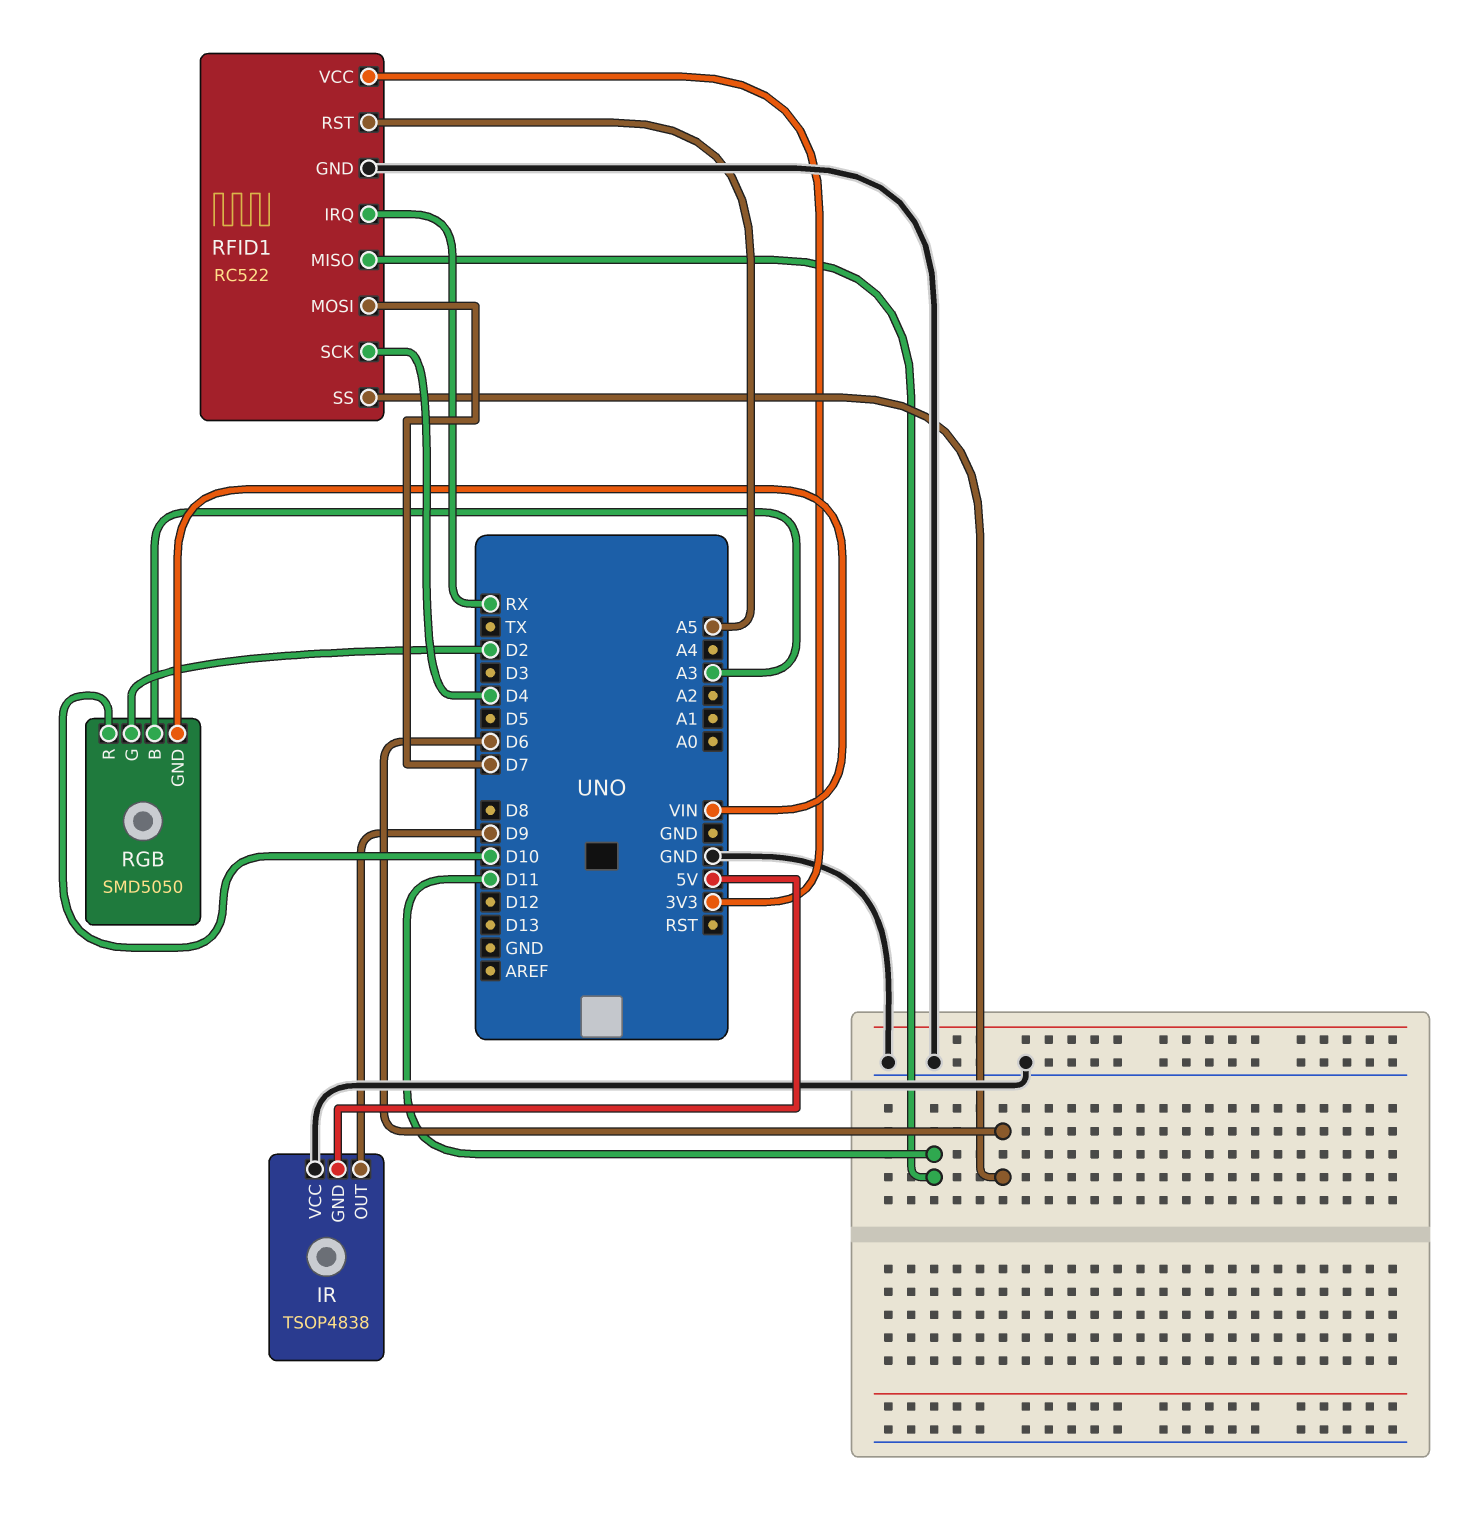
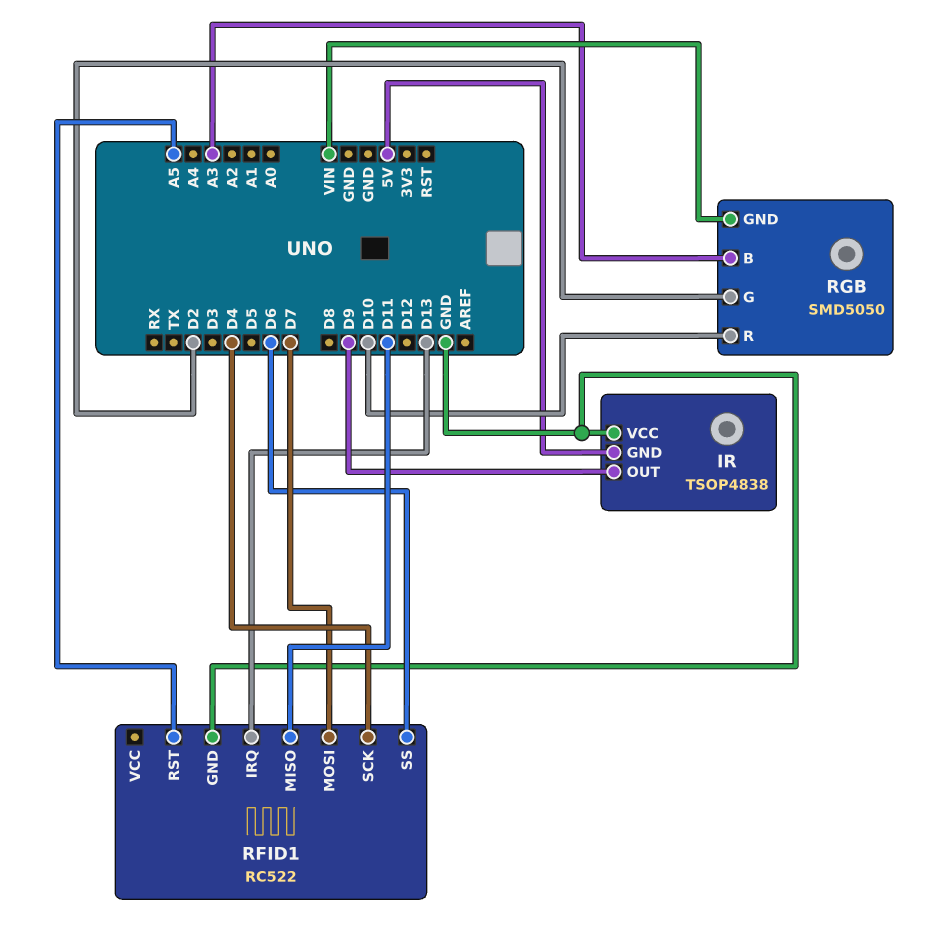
RFID1 pin IRQ: RX -> D13
RFID1 pin VCC: 3V3 -> none

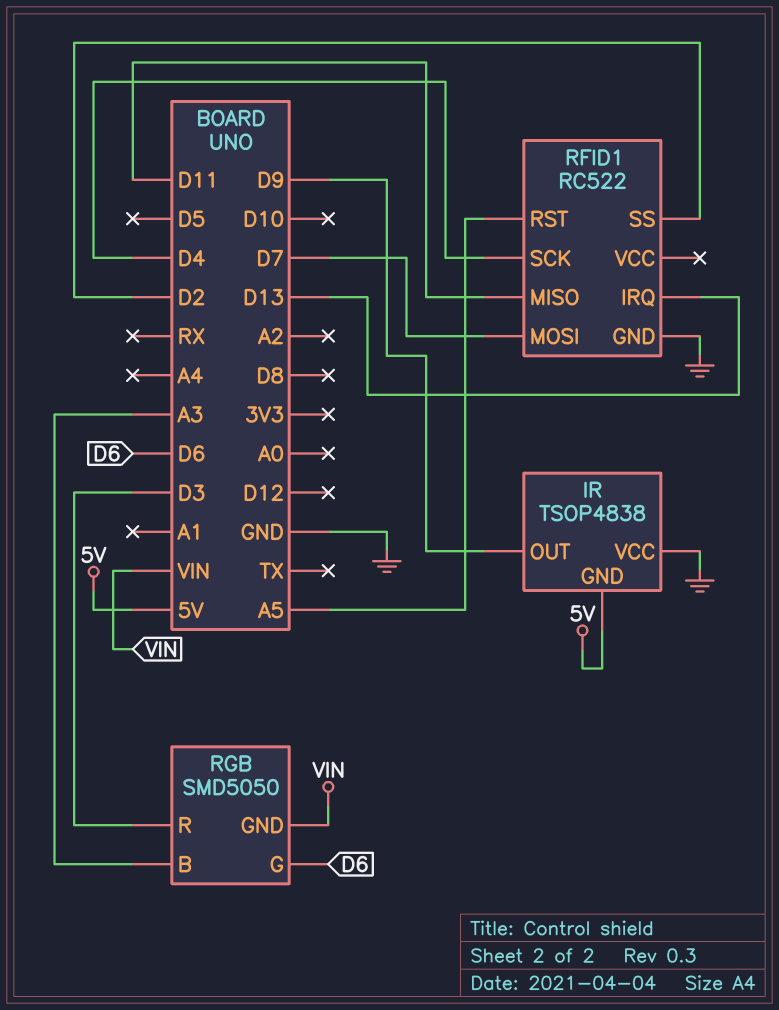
RFID1 pin SS: D6 -> D2
RGB pin G: D2 -> D6
RGB pin R: D10 -> D3

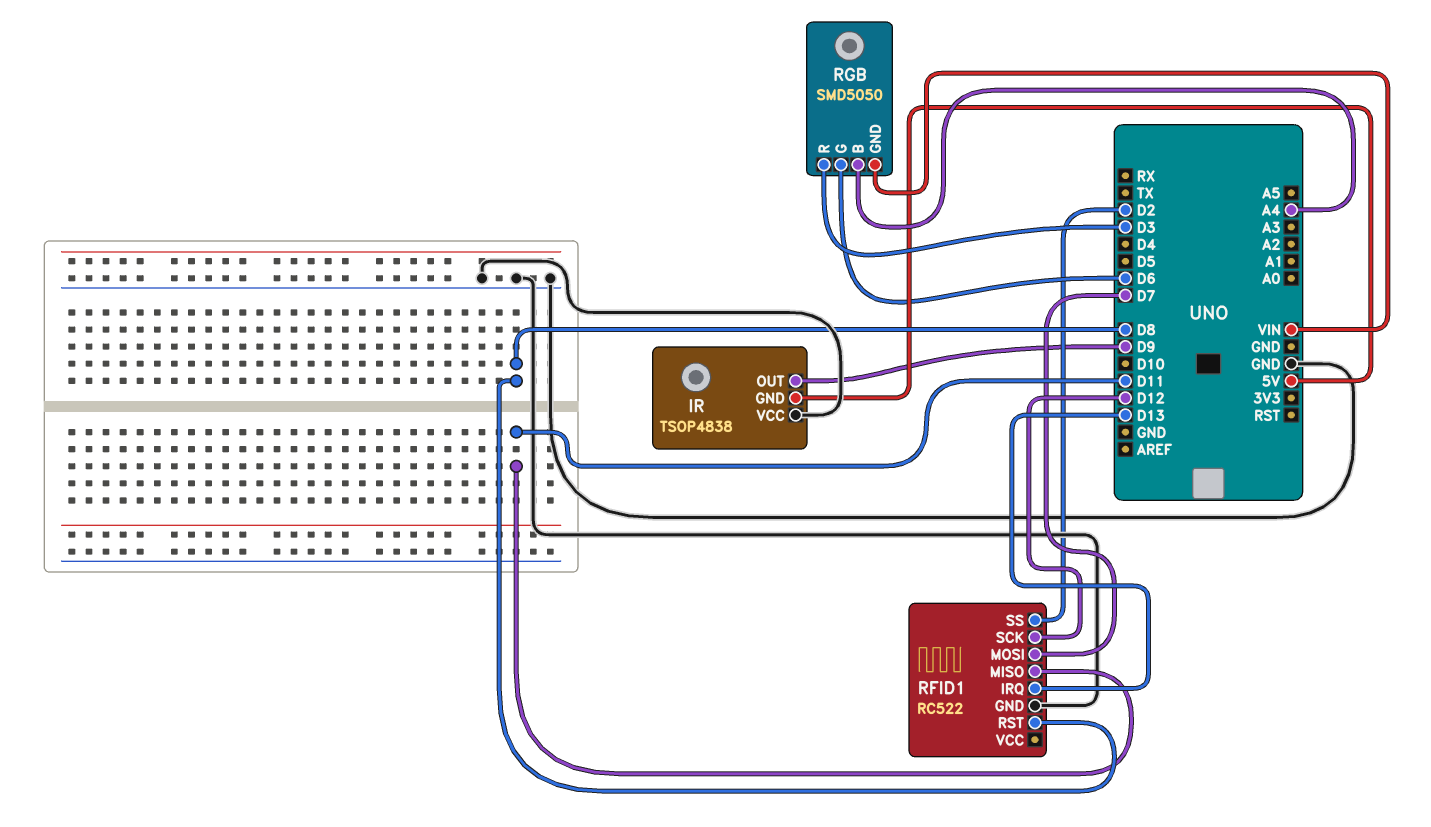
RFID1 pin RST: A5 -> D8
RFID1 pin SCK: D4 -> D12
RGB pin B: A3 -> A4

